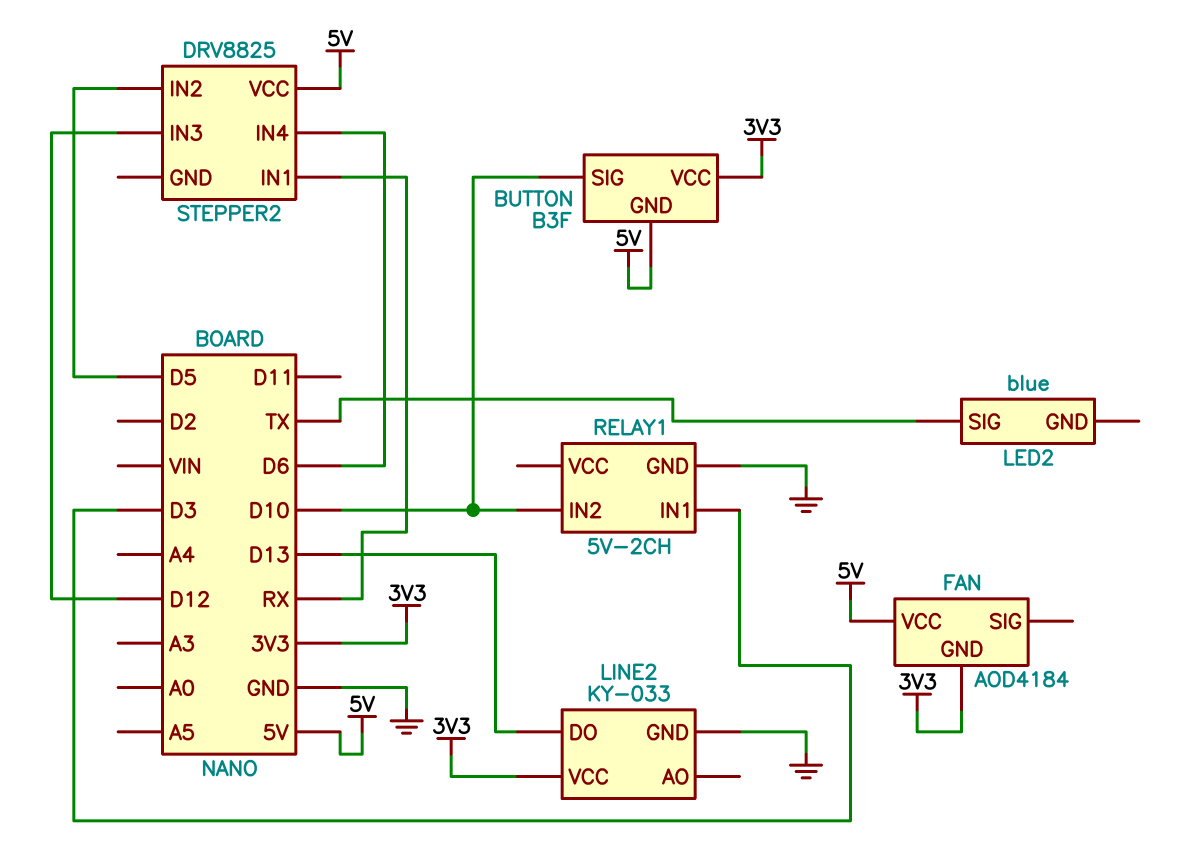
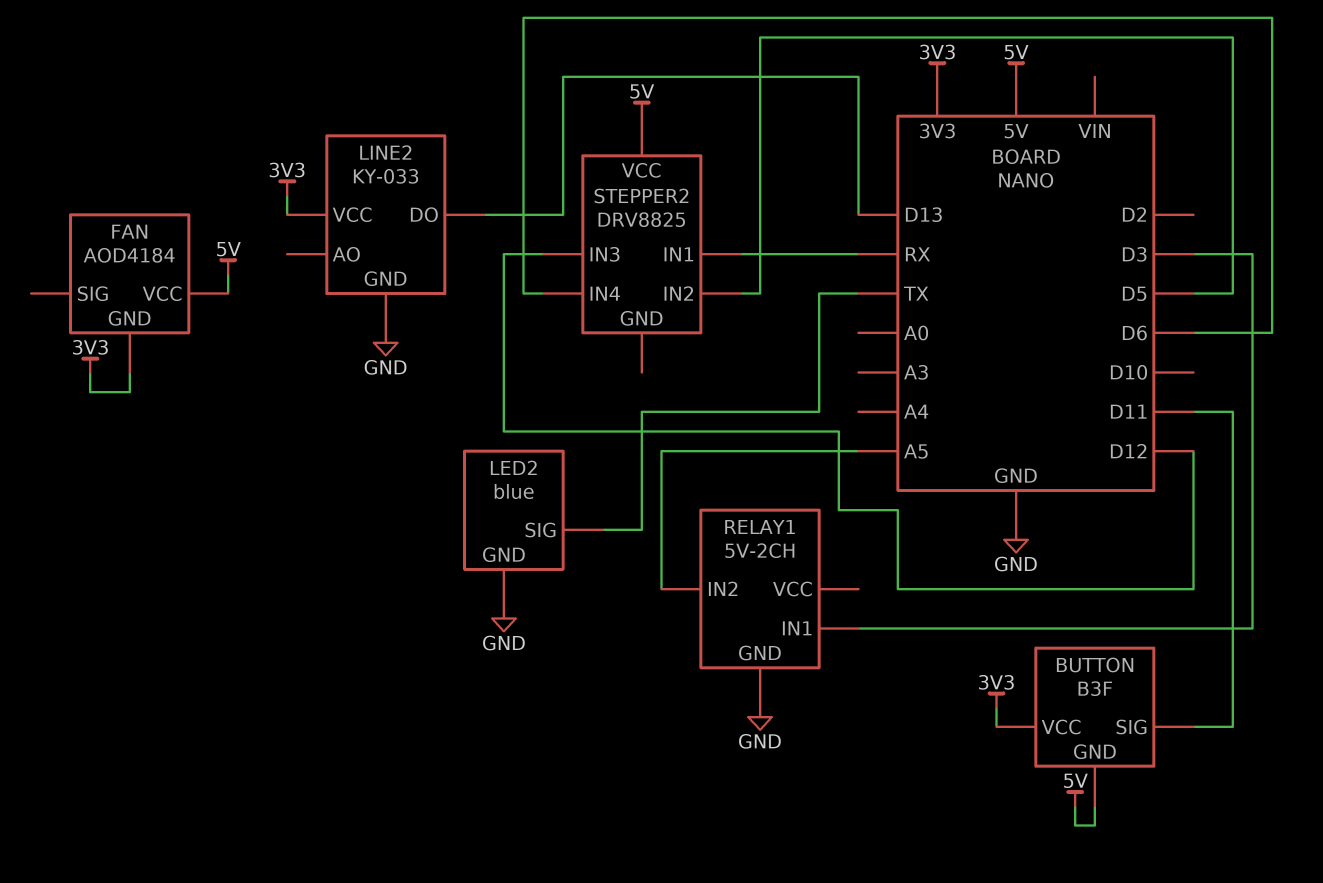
BUTTON pin SIG: D10 -> D11
LED2 pin GND: none -> GND
RELAY1 pin IN2: D10 -> A5

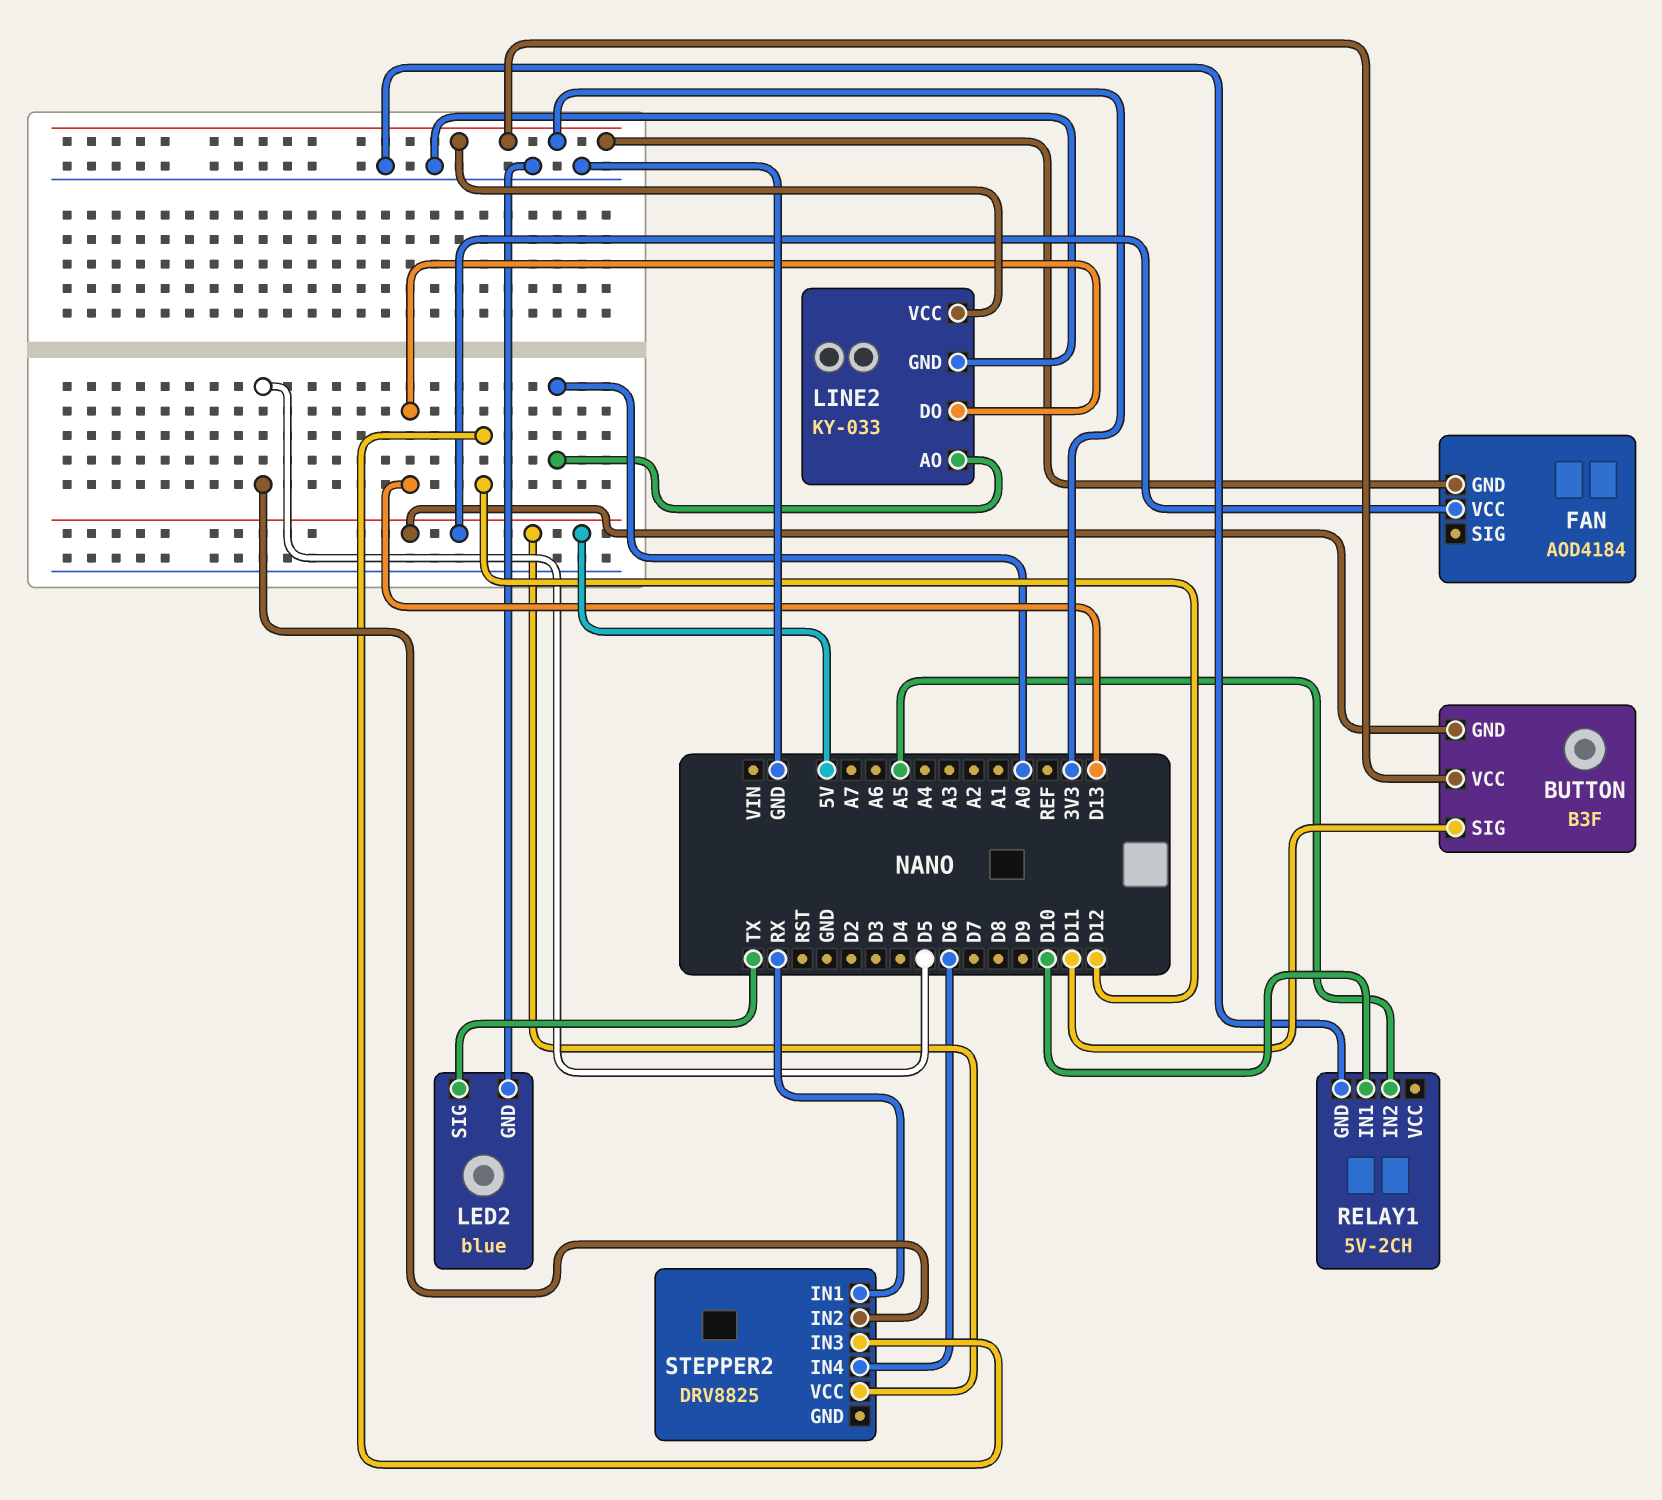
LINE2 pin AO: none -> A0
RELAY1 pin IN1: D3 -> D10

